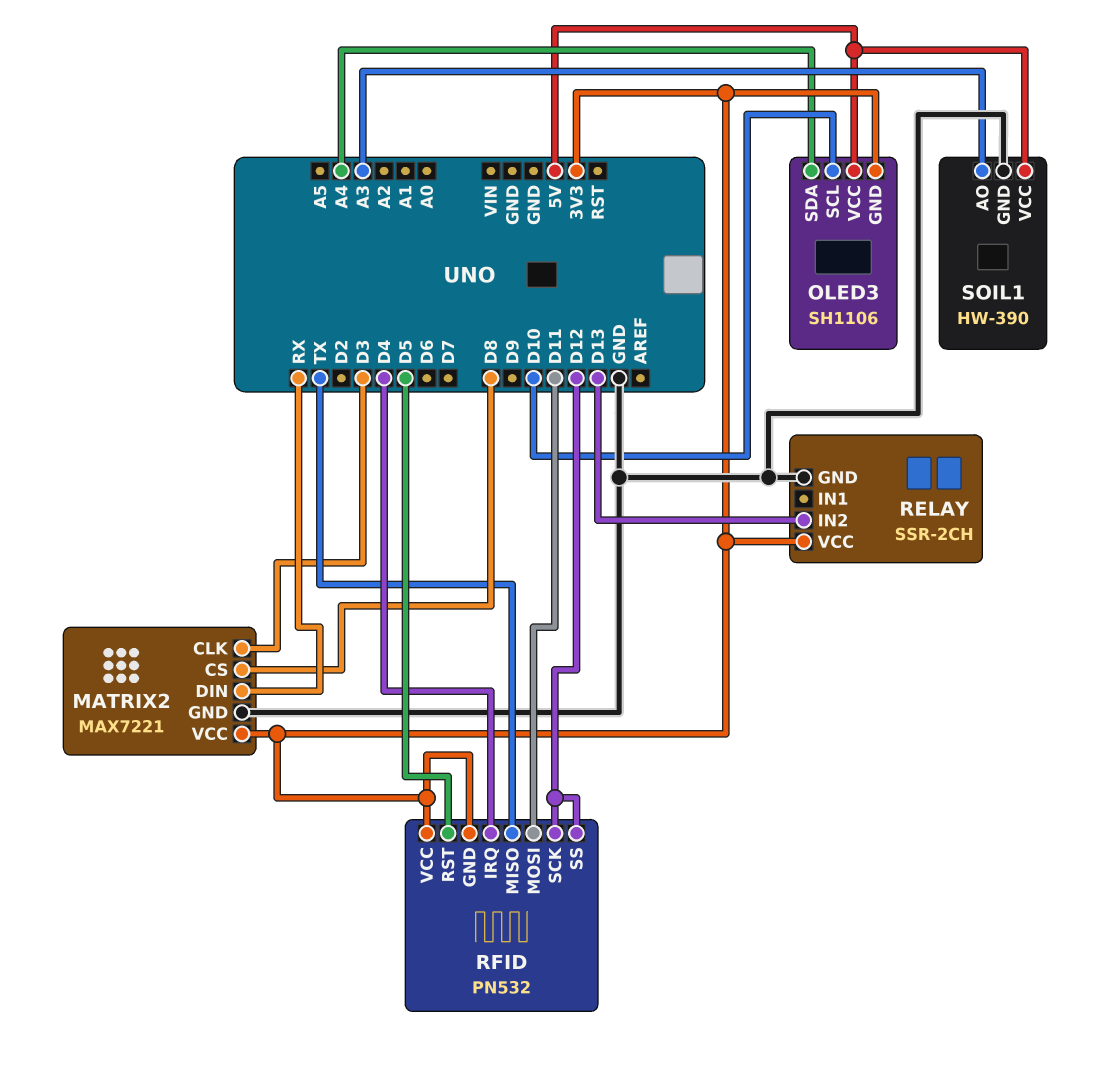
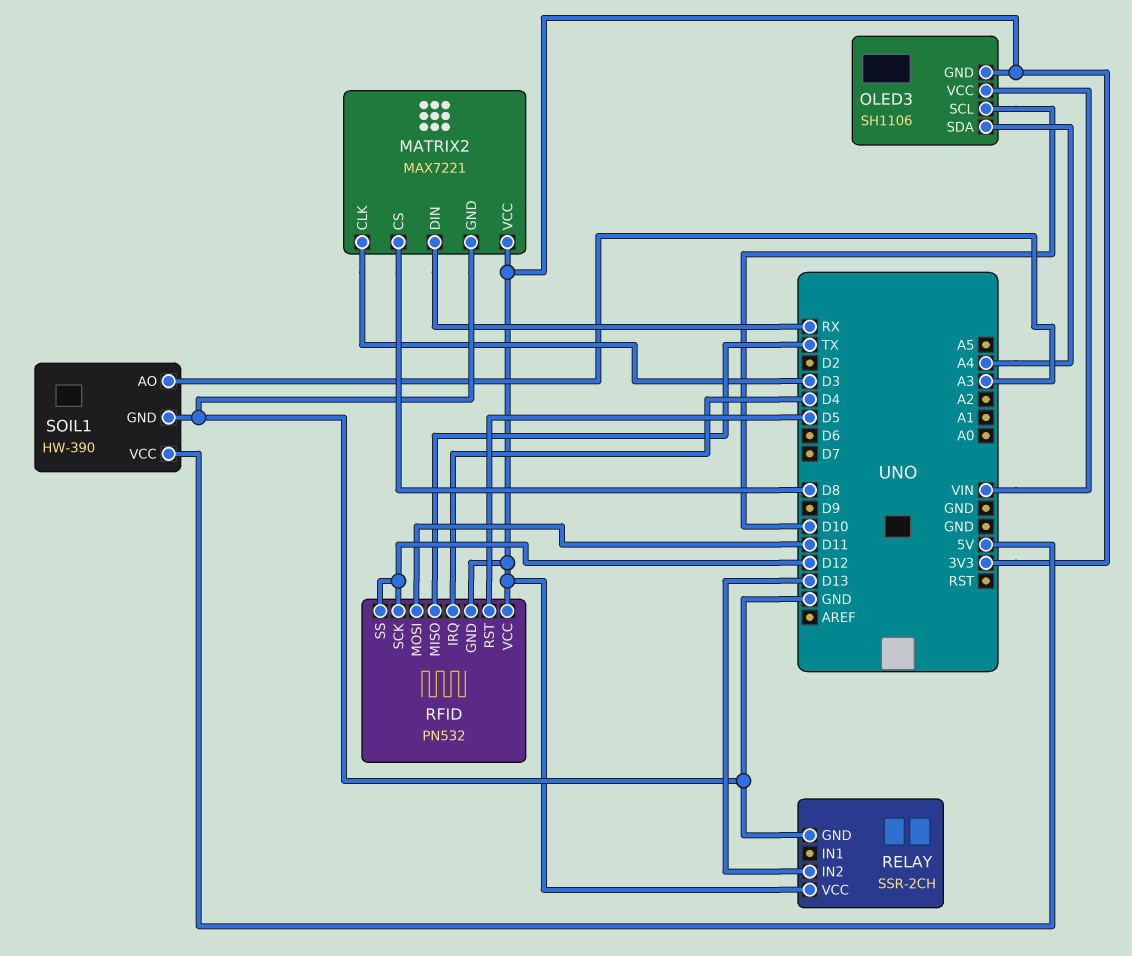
OLED3 pin VCC: 5V -> VIN

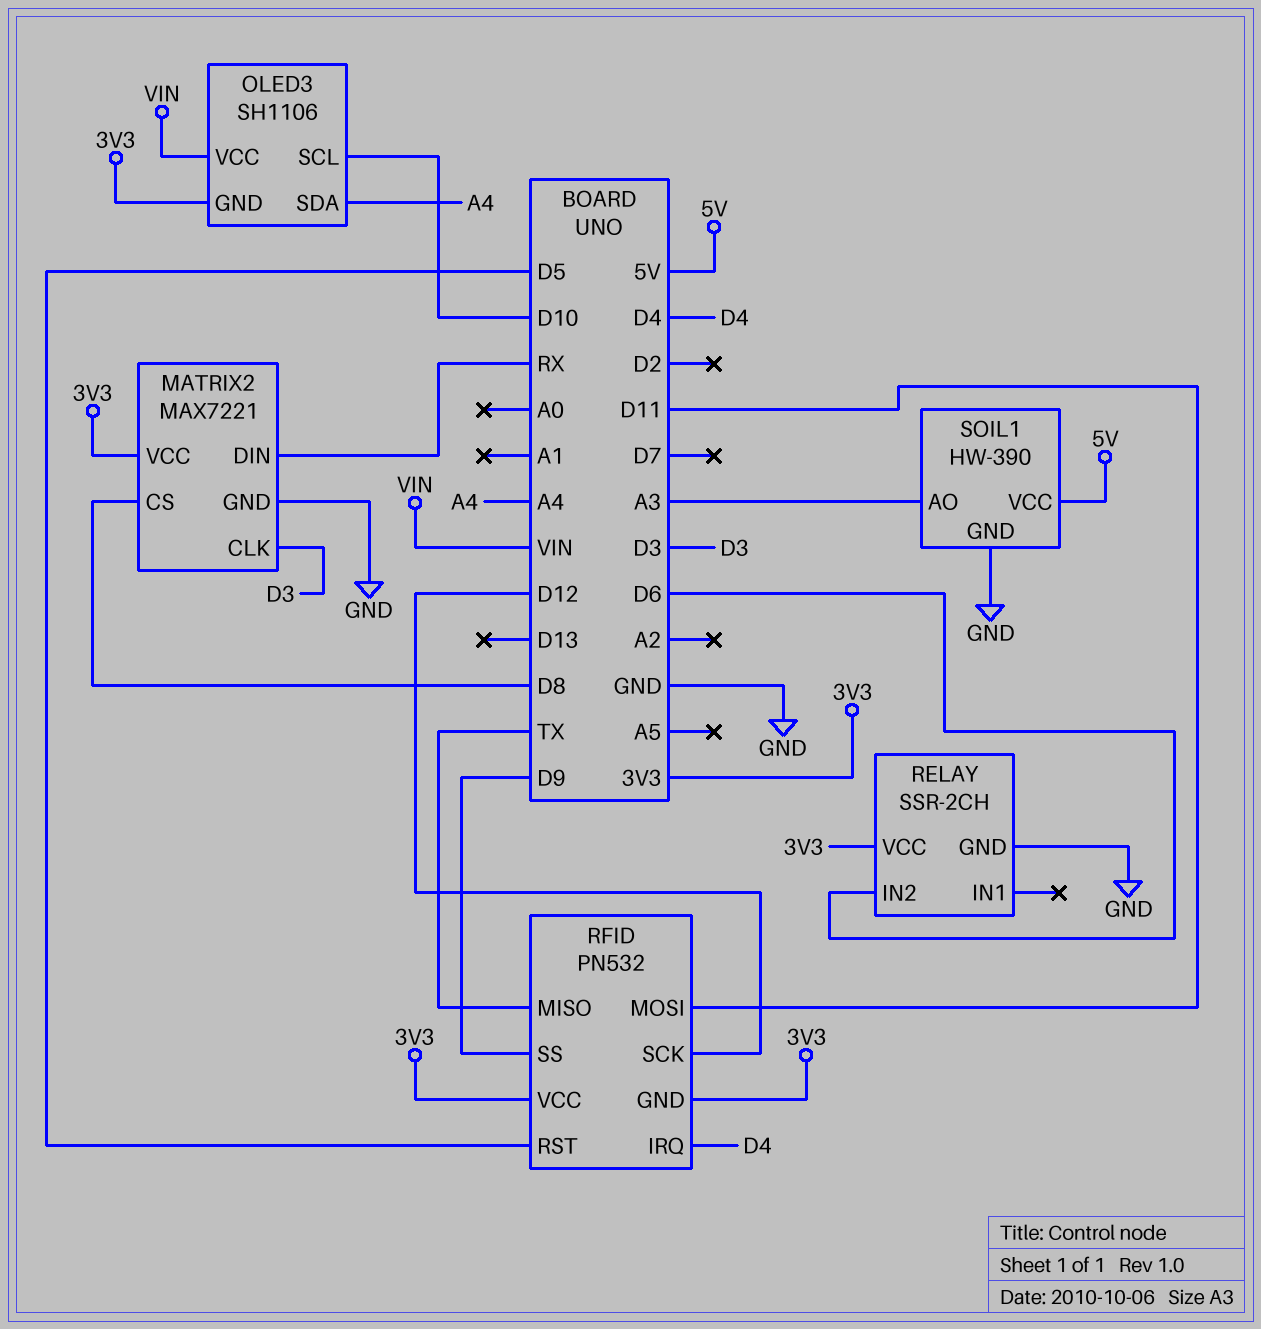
RELAY pin IN2: D13 -> D6
RFID pin SS: D12 -> D9

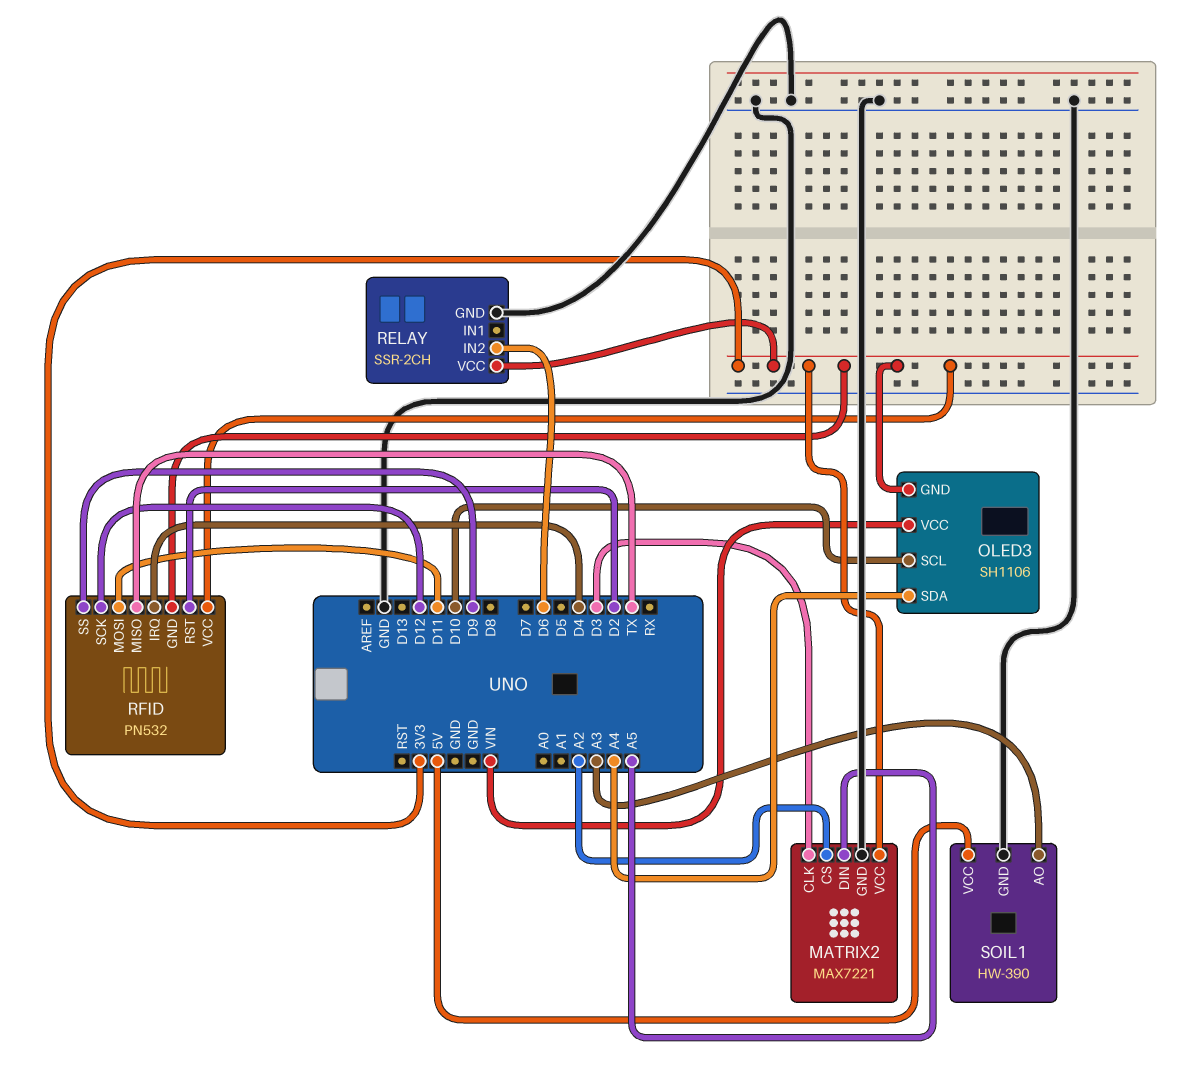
MATRIX2 pin CS: D8 -> A2
MATRIX2 pin DIN: RX -> A5
RFID pin RST: D5 -> D2

